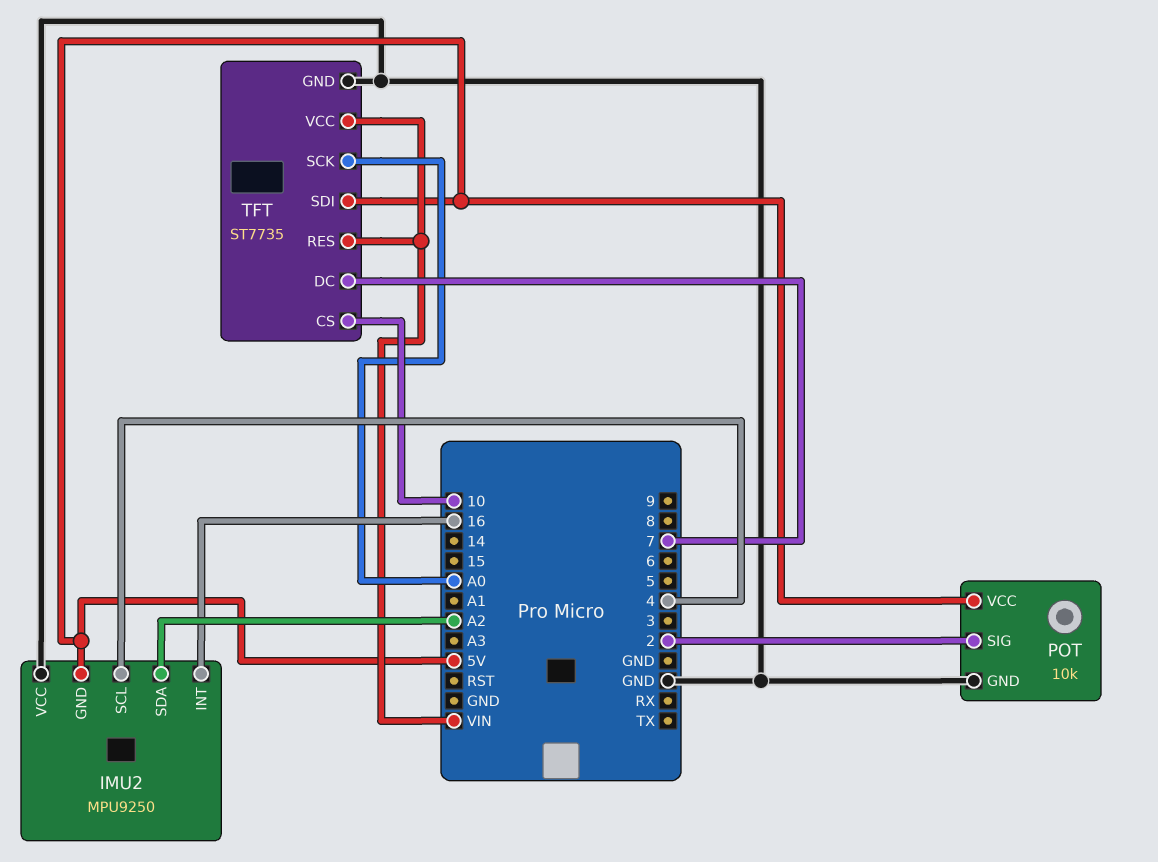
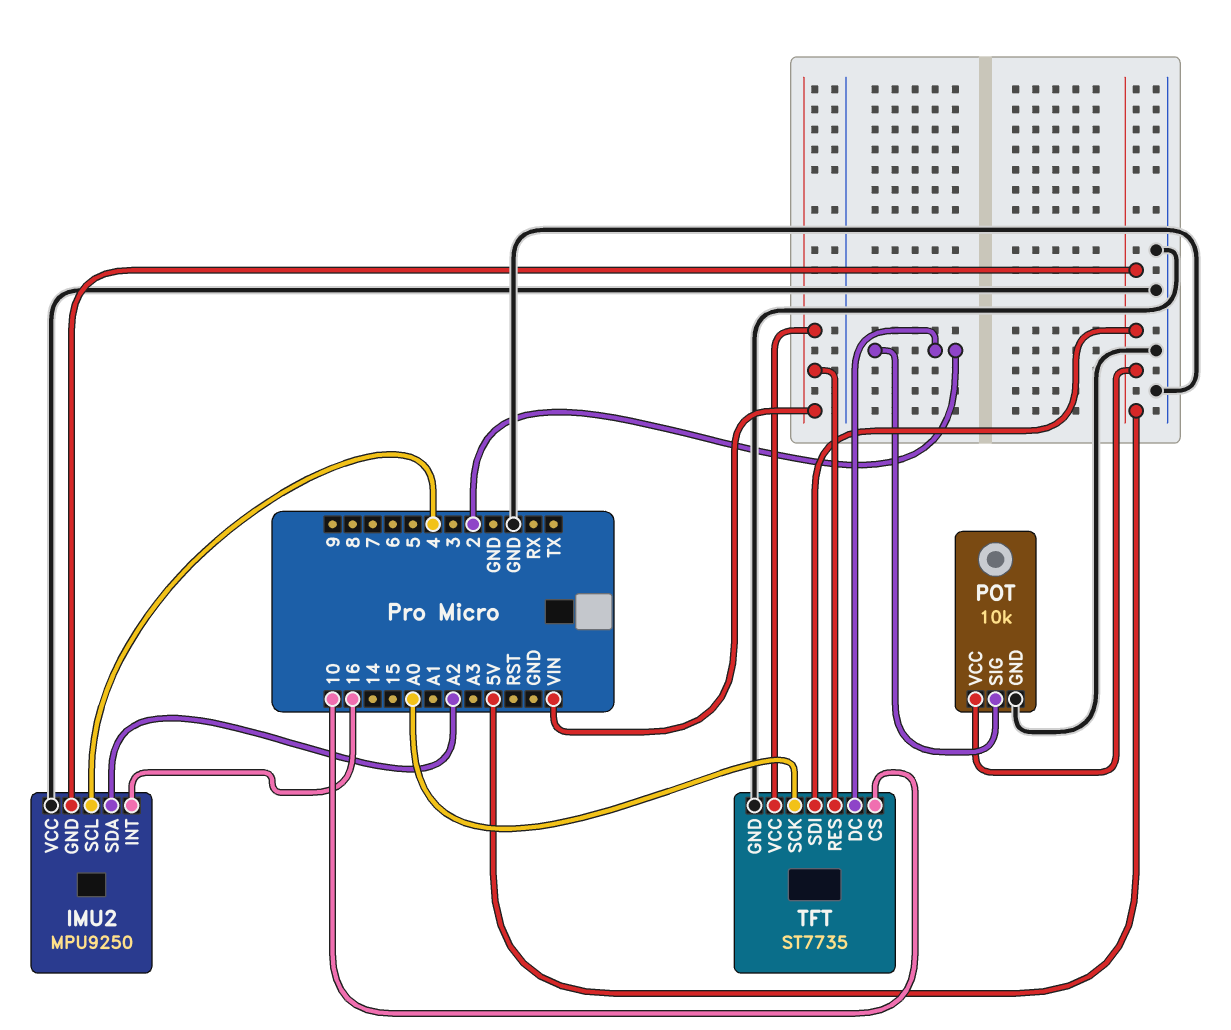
TFT pin DC: 7 -> 2

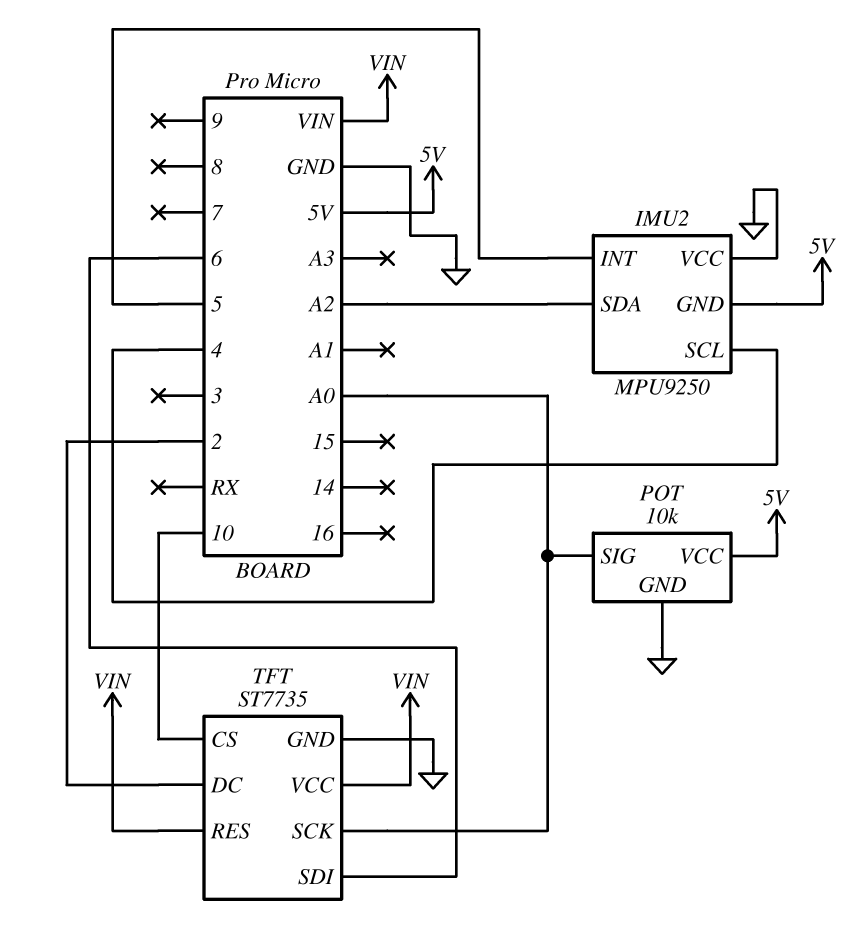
IMU2 pin INT: 16 -> 5
POT pin SIG: 2 -> A0
TFT pin SDI: 5V -> 6

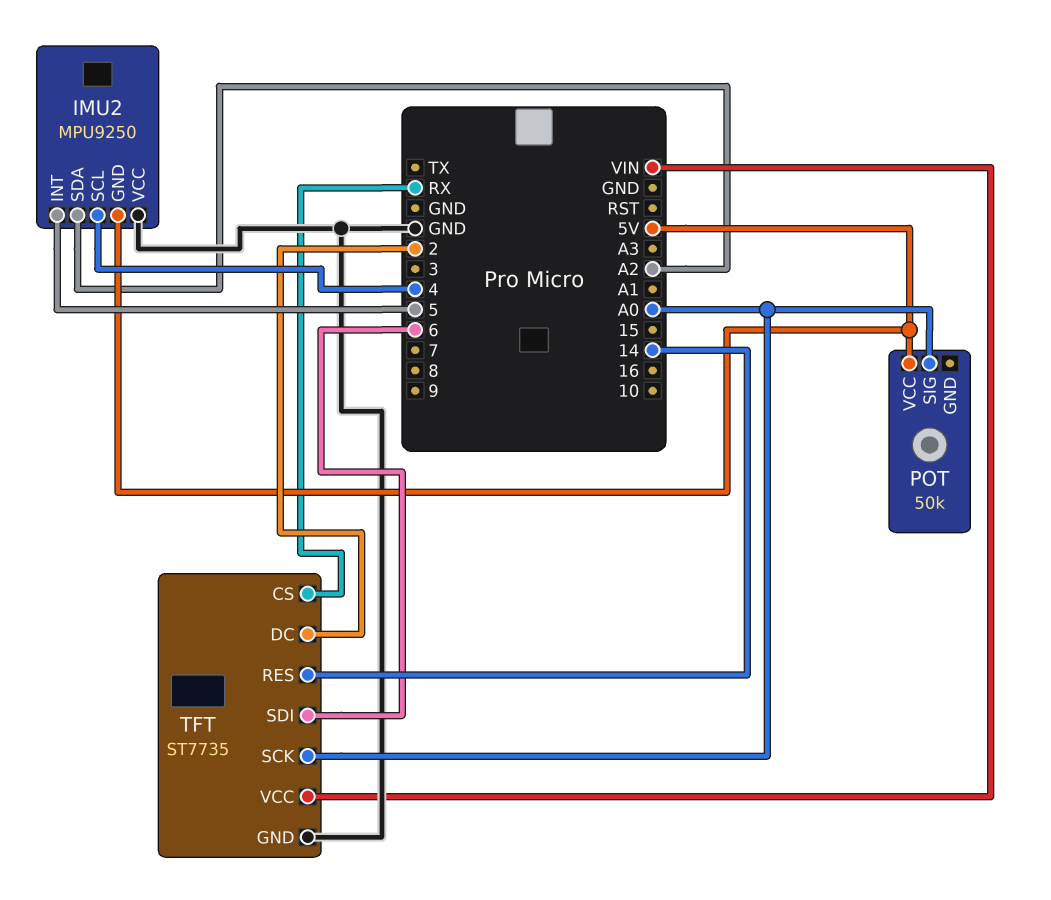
POT: 10k -> 50k
POT pin GND: GND -> none
TFT pin CS: 10 -> RX
TFT pin RES: VIN -> 14

